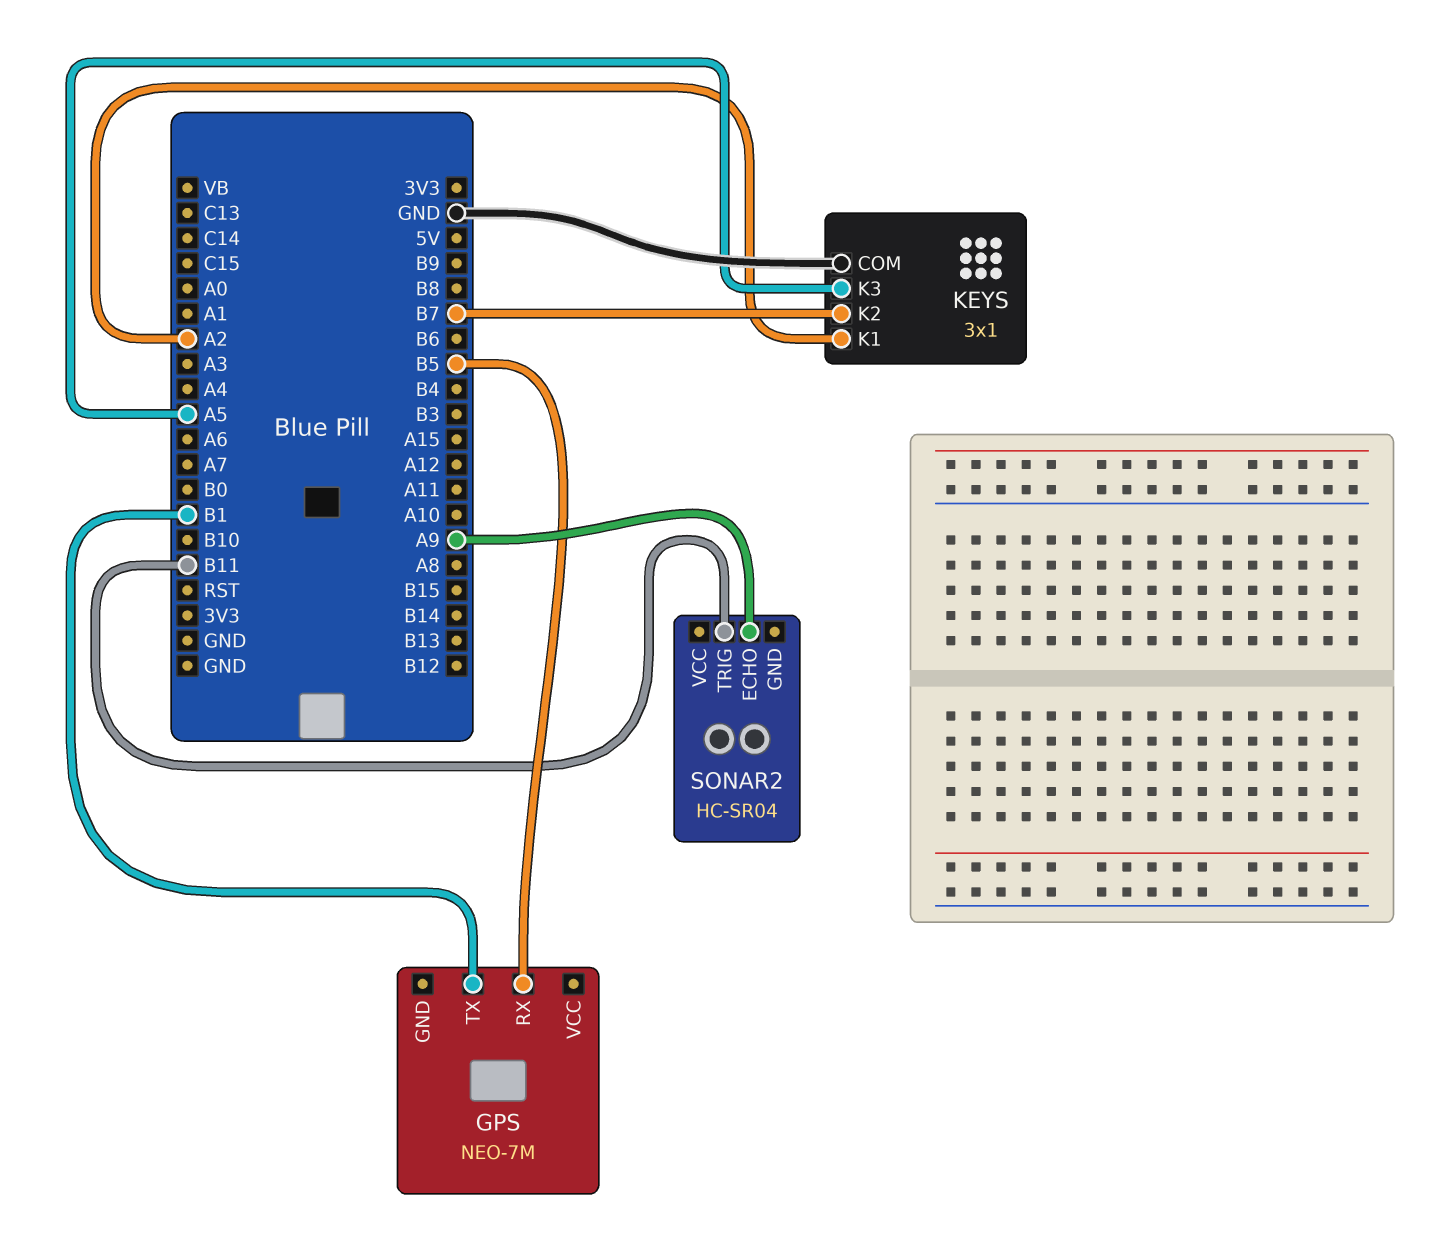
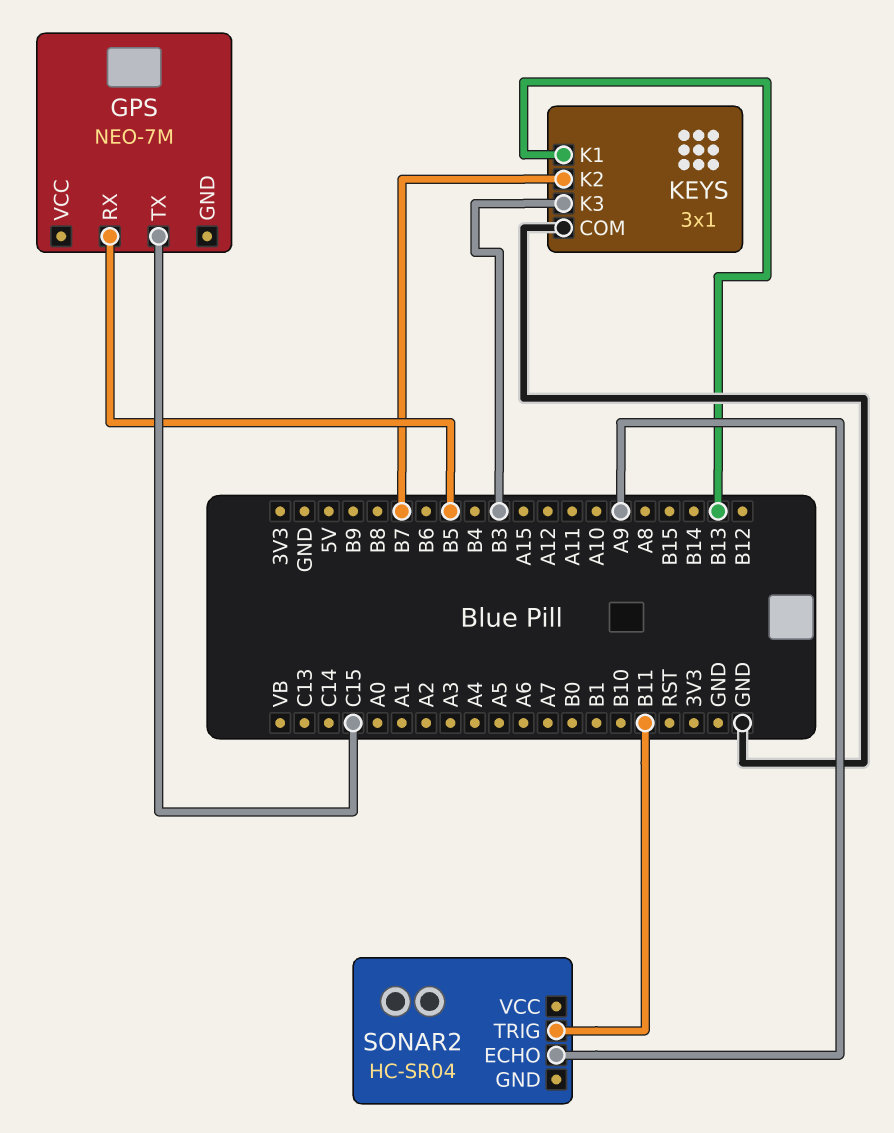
GPS pin TX: B1 -> C15
KEYS pin K1: A2 -> B13
KEYS pin K3: A5 -> B3

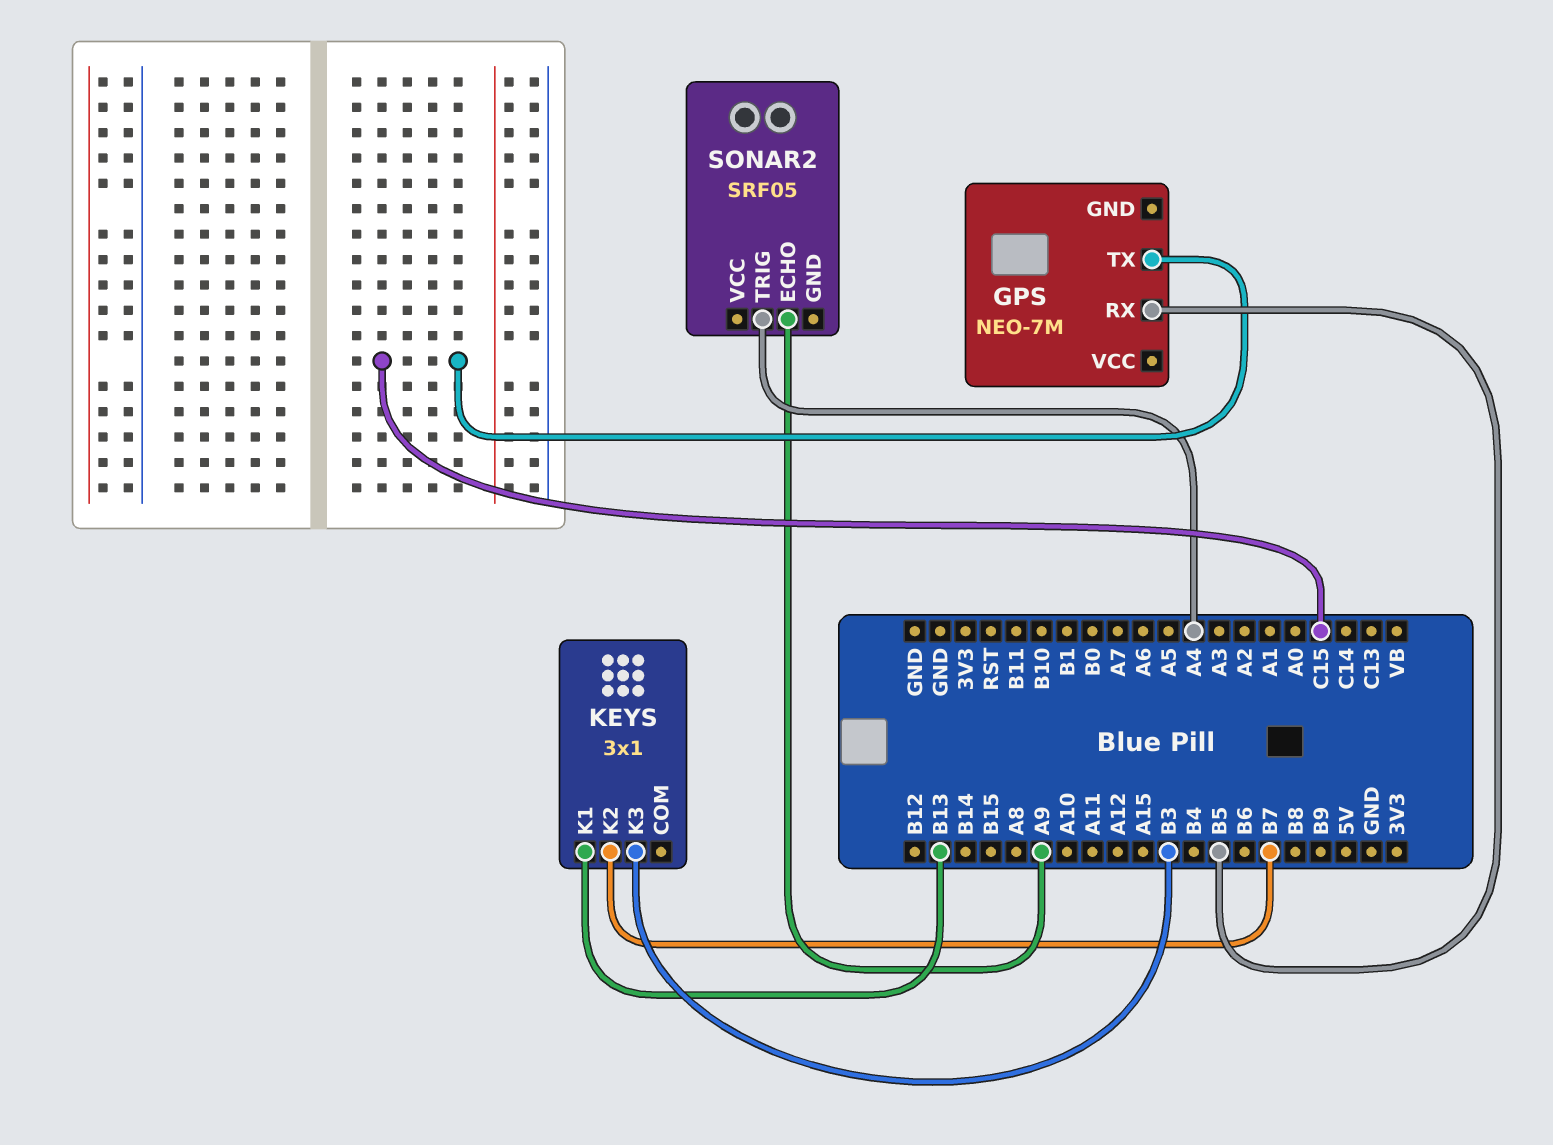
KEYS pin COM: GND -> none
SONAR2: HC-SR04 -> SRF05
SONAR2 pin TRIG: B11 -> A4

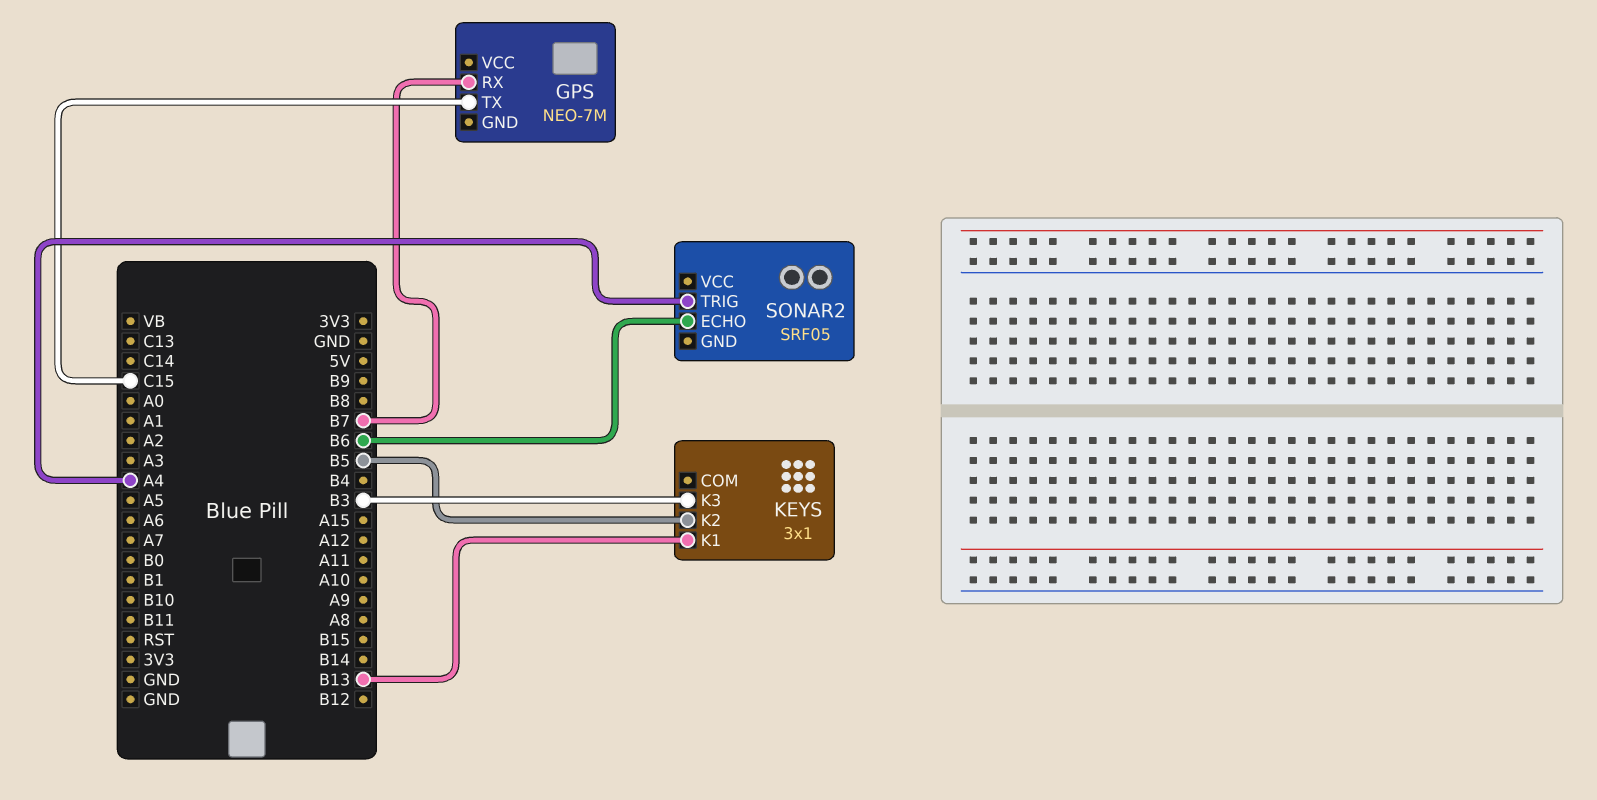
GPS pin RX: B5 -> B7
KEYS pin K2: B7 -> B5
SONAR2 pin ECHO: A9 -> B6

